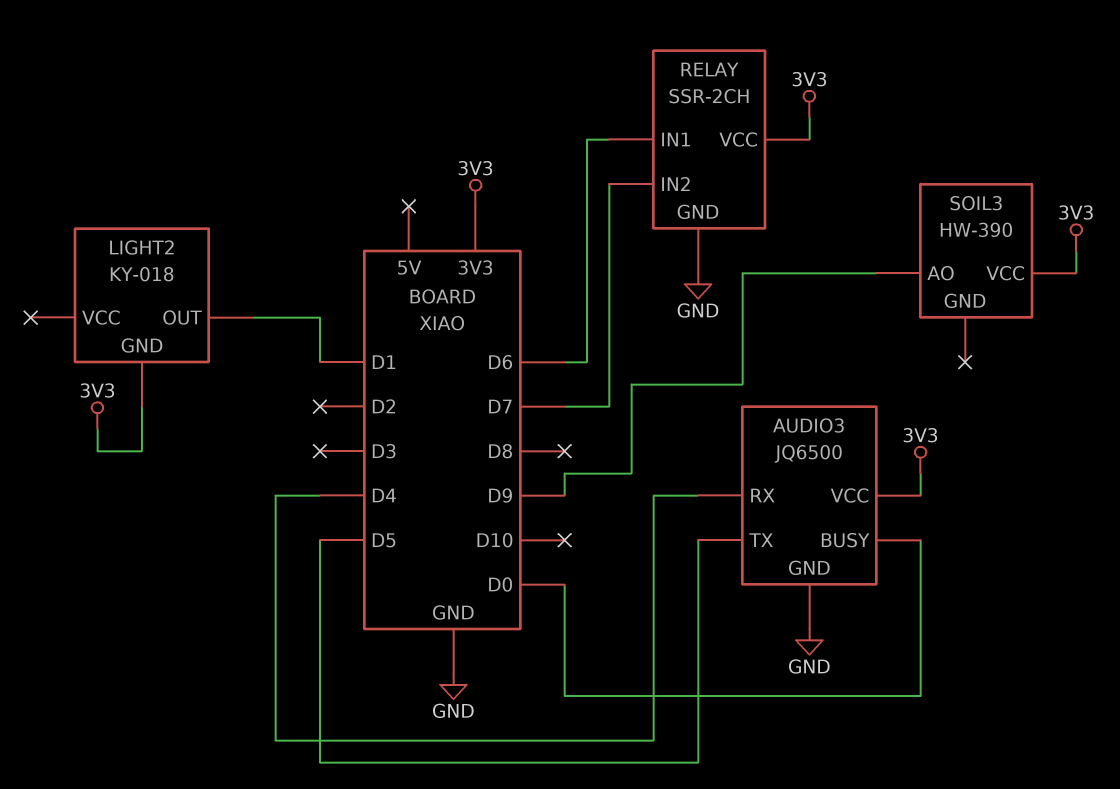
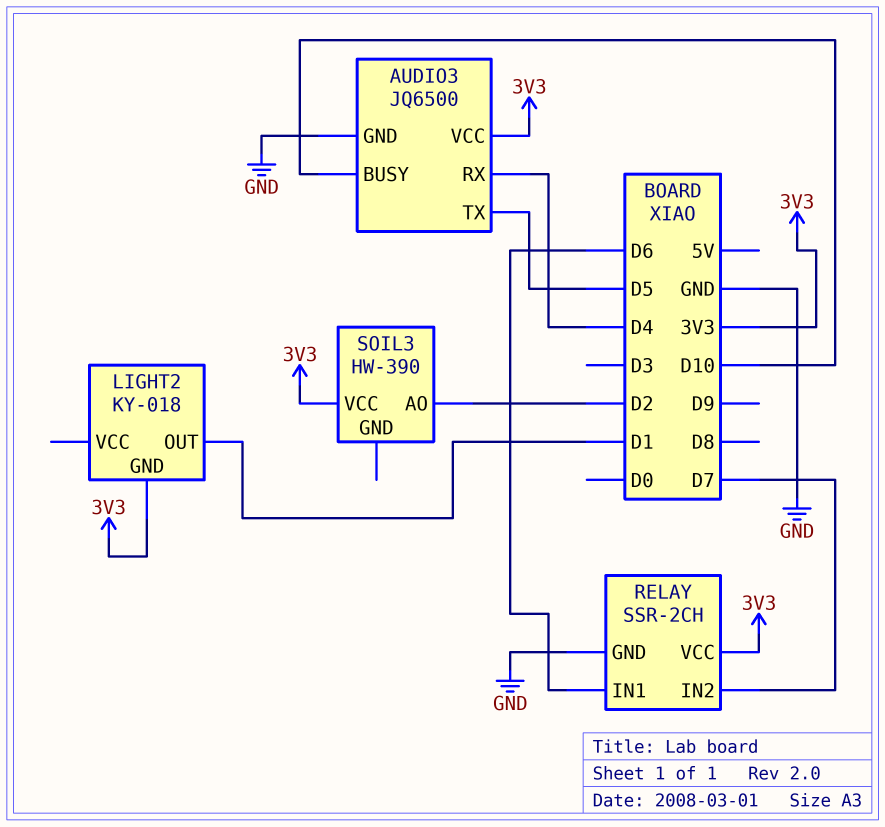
AUDIO3 pin BUSY: D0 -> D10
SOIL3 pin AO: D9 -> D2

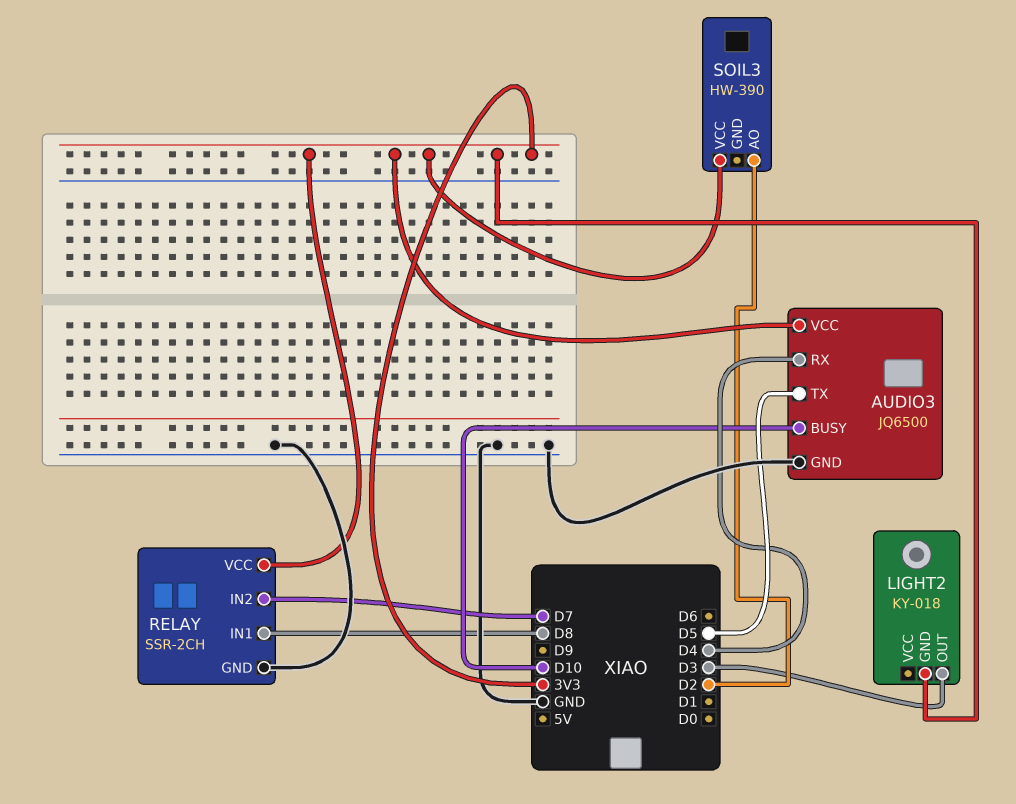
LIGHT2 pin OUT: D1 -> D3
RELAY pin IN1: D6 -> D8

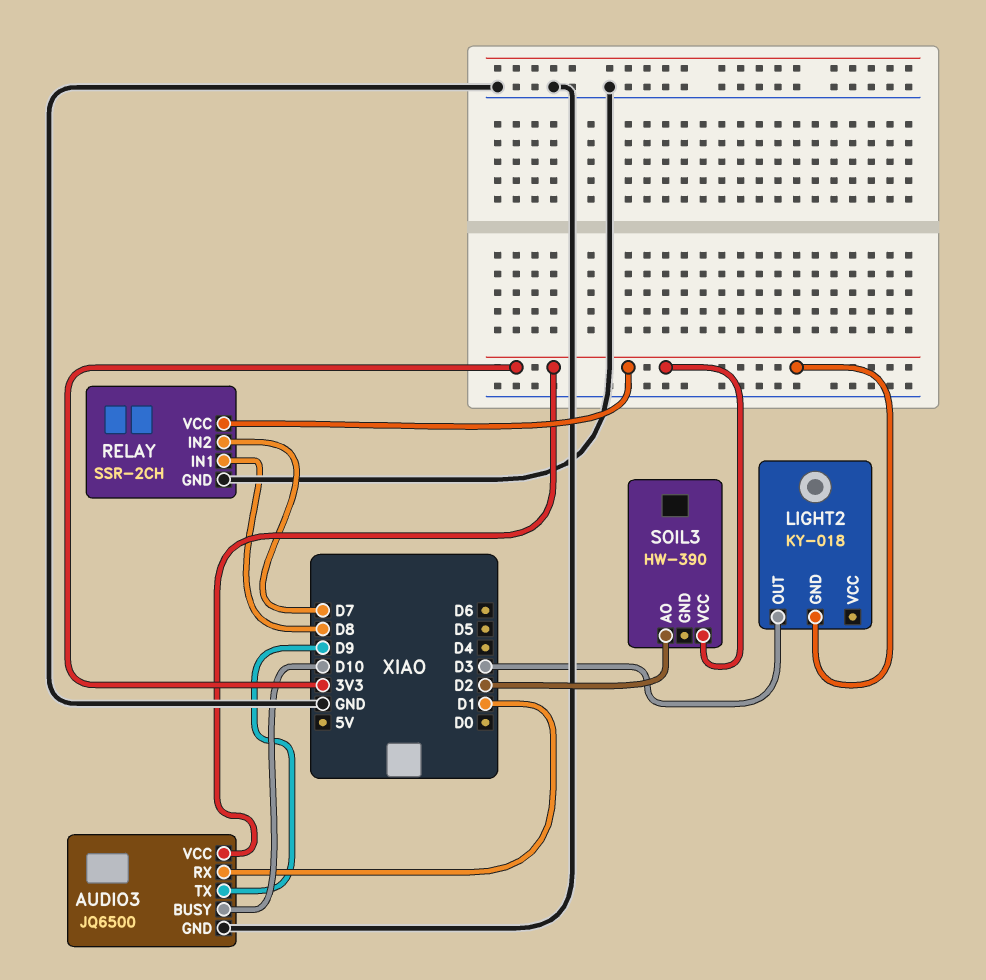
AUDIO3 pin RX: D4 -> D1
AUDIO3 pin TX: D5 -> D9

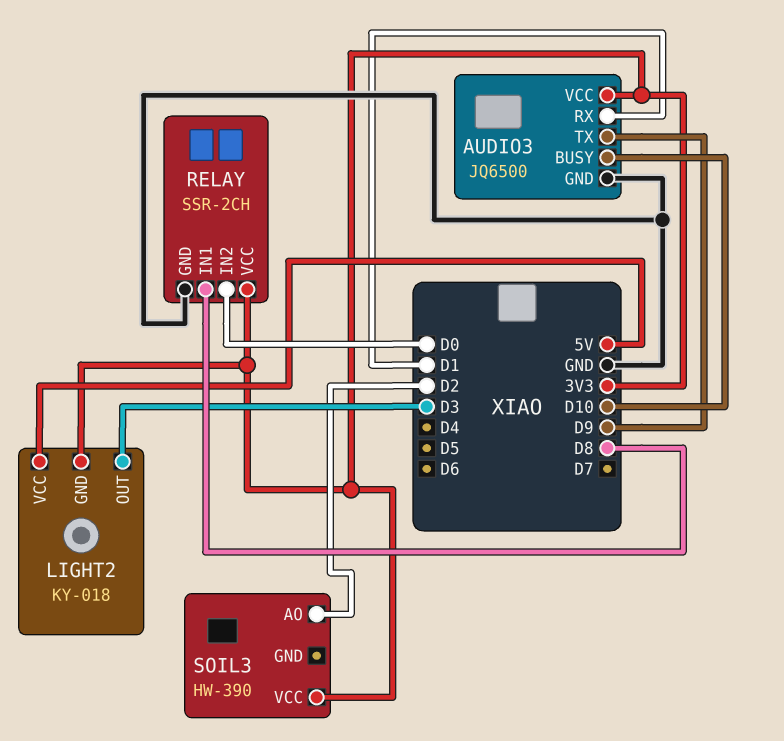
LIGHT2 pin VCC: none -> 5V
RELAY pin IN2: D7 -> D0

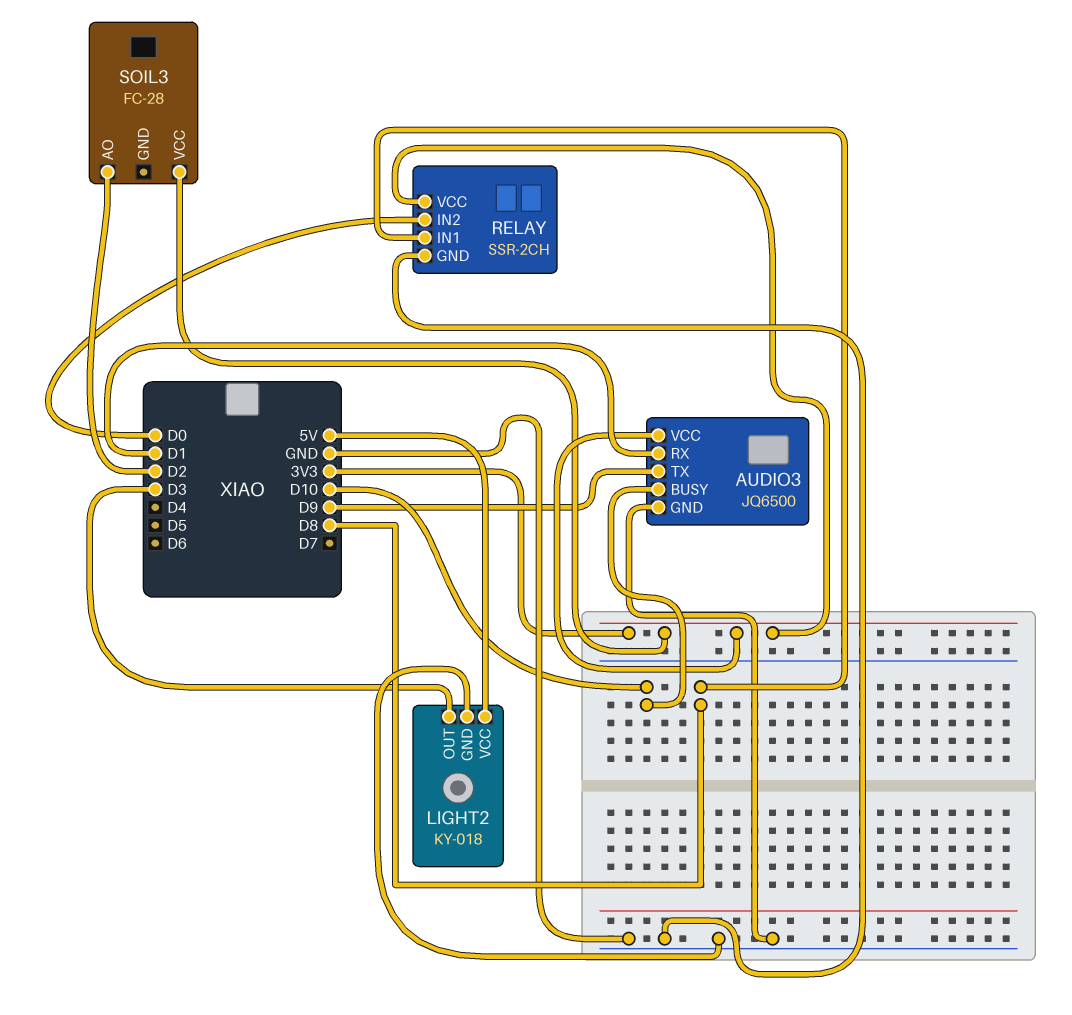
LIGHT2 pin GND: 3V3 -> GND
SOIL3: HW-390 -> FC-28

